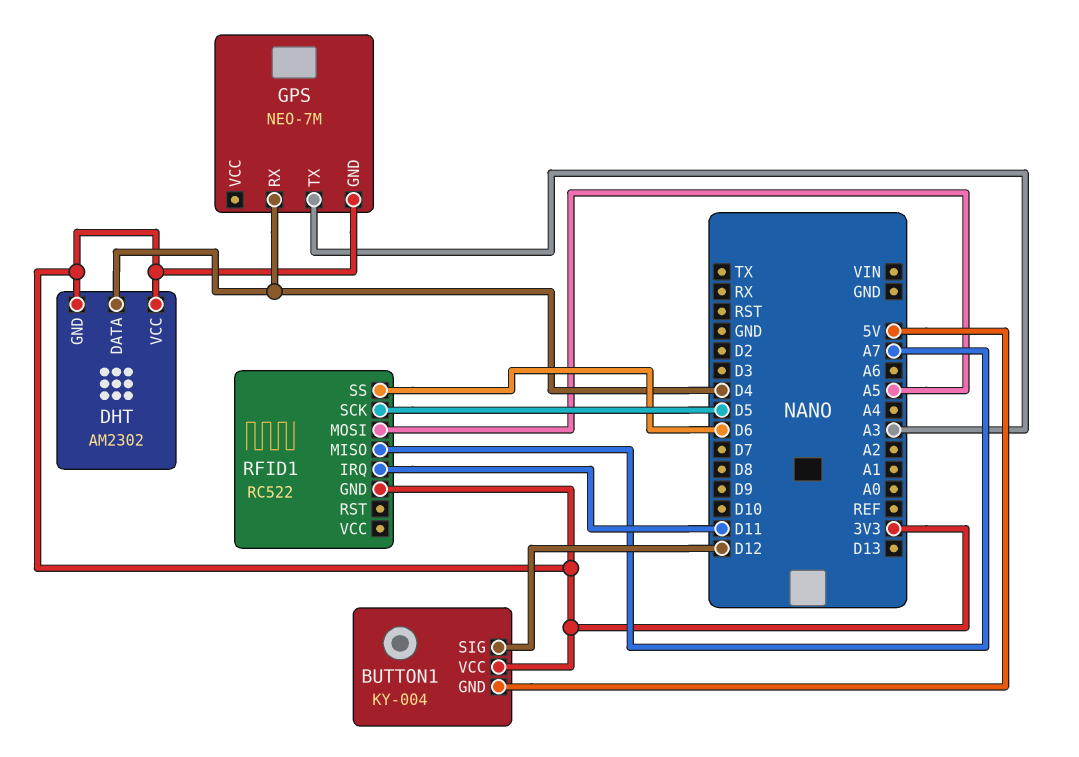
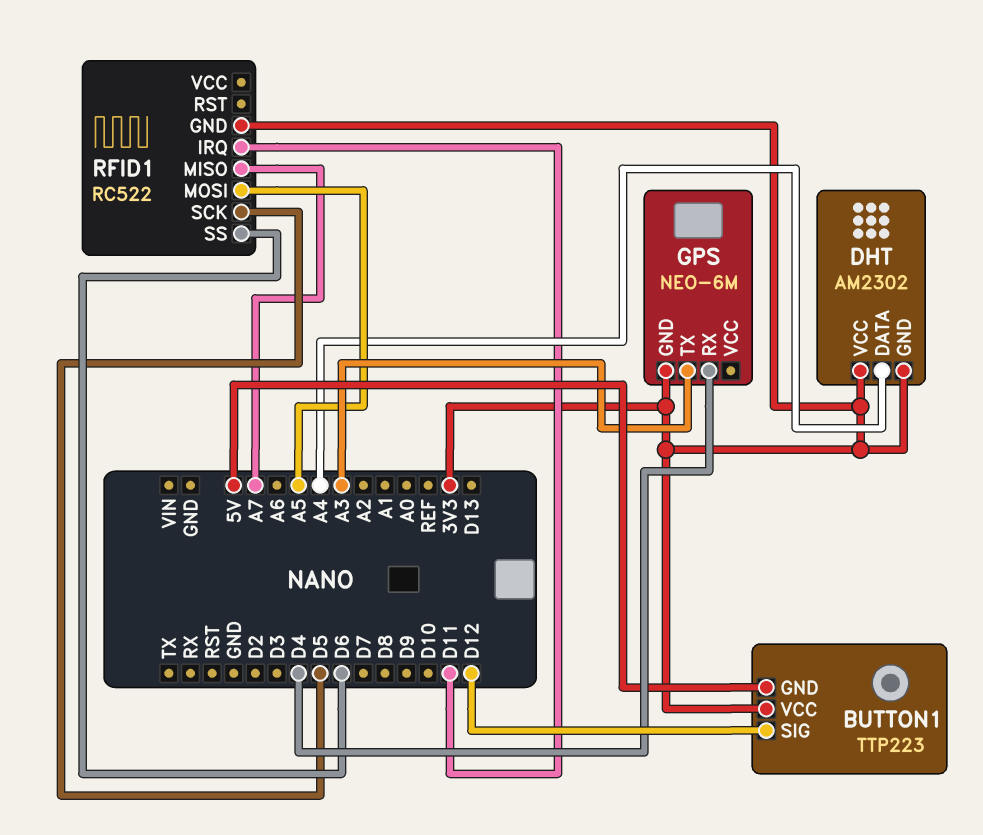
BUTTON1: KY-004 -> TTP223
DHT pin DATA: D4 -> A4
GPS: NEO-7M -> NEO-6M

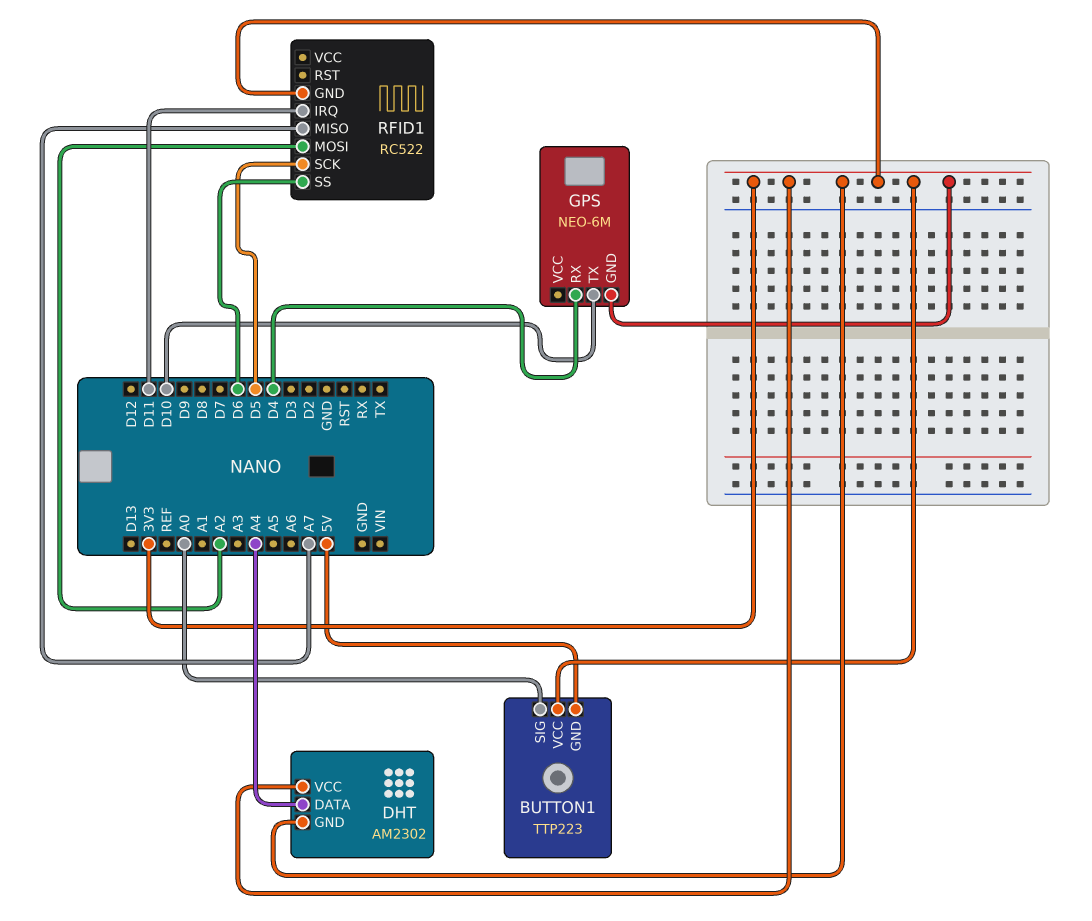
BUTTON1 pin SIG: D12 -> A0
GPS pin TX: A3 -> D10
RFID1 pin MOSI: A5 -> A2

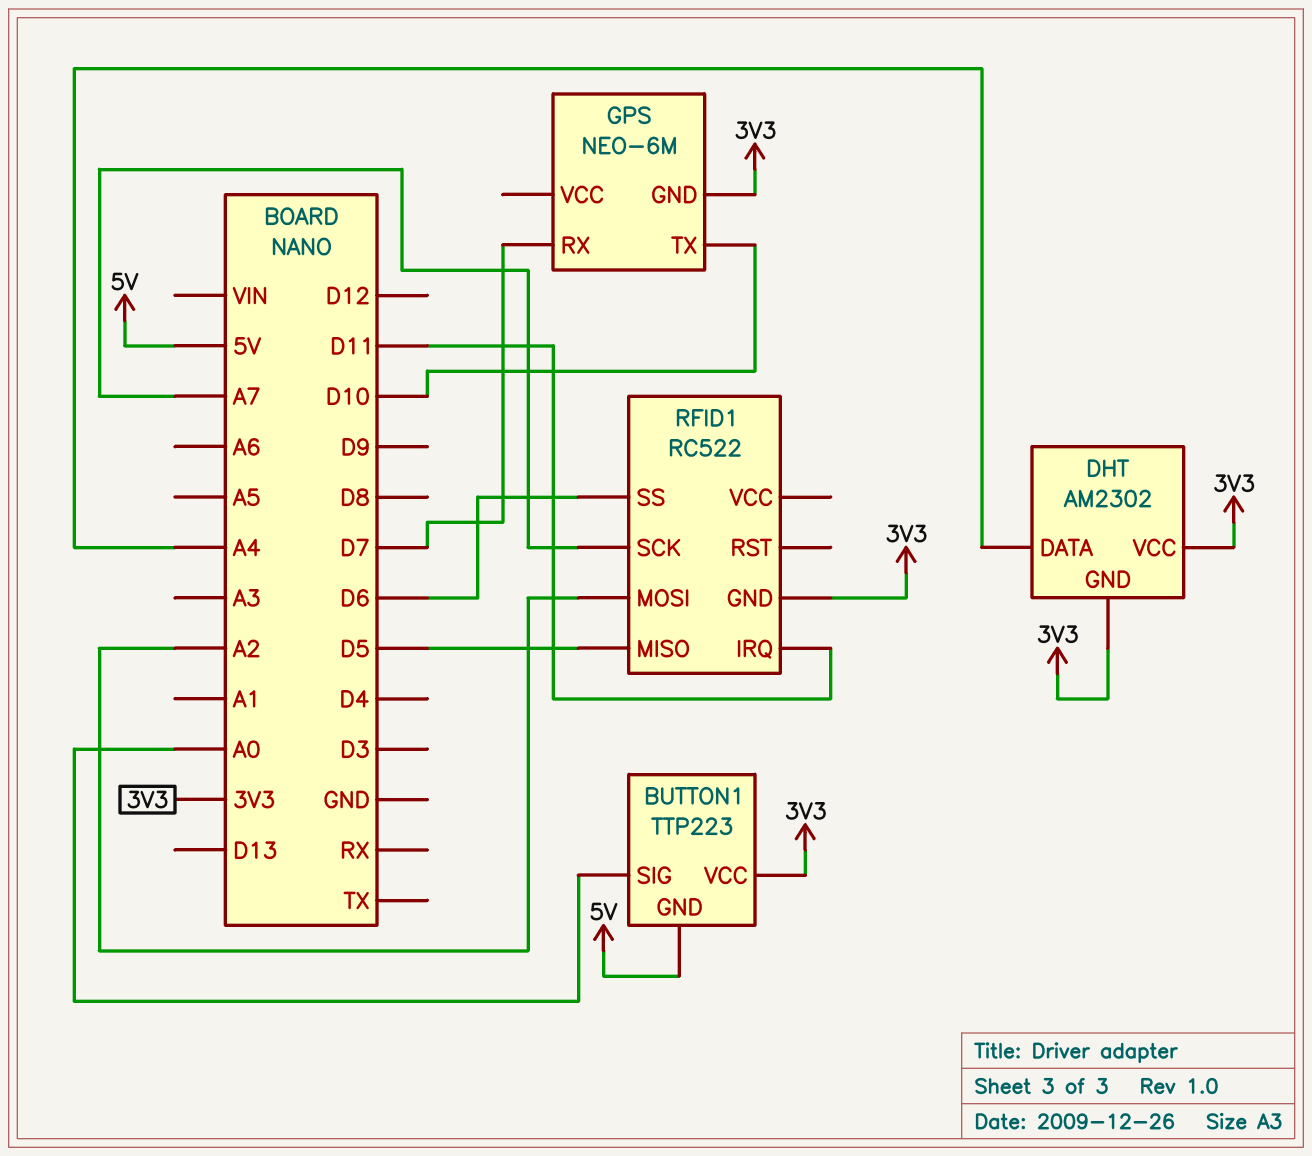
GPS pin RX: D4 -> D7
RFID1 pin MISO: A7 -> D5
RFID1 pin SCK: D5 -> A7

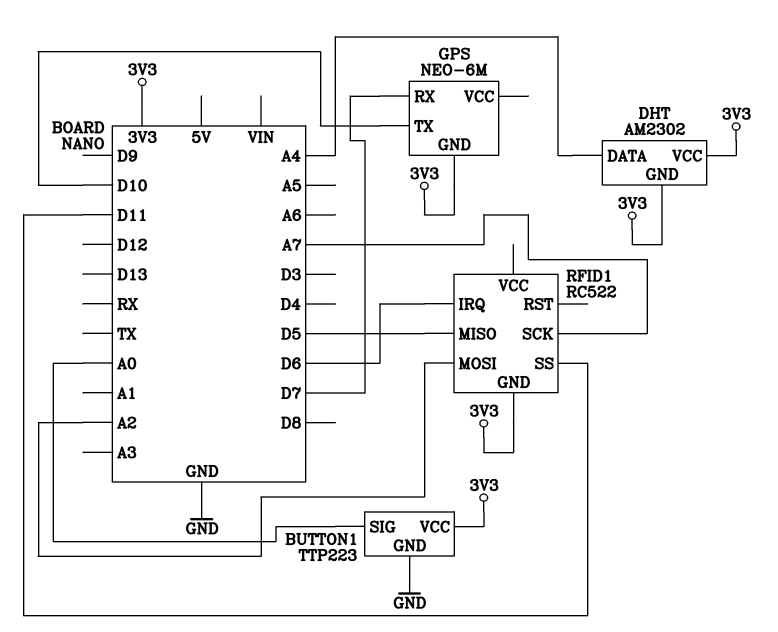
BUTTON1 pin GND: 5V -> GND
RFID1 pin IRQ: D11 -> D6
RFID1 pin SS: D6 -> D11

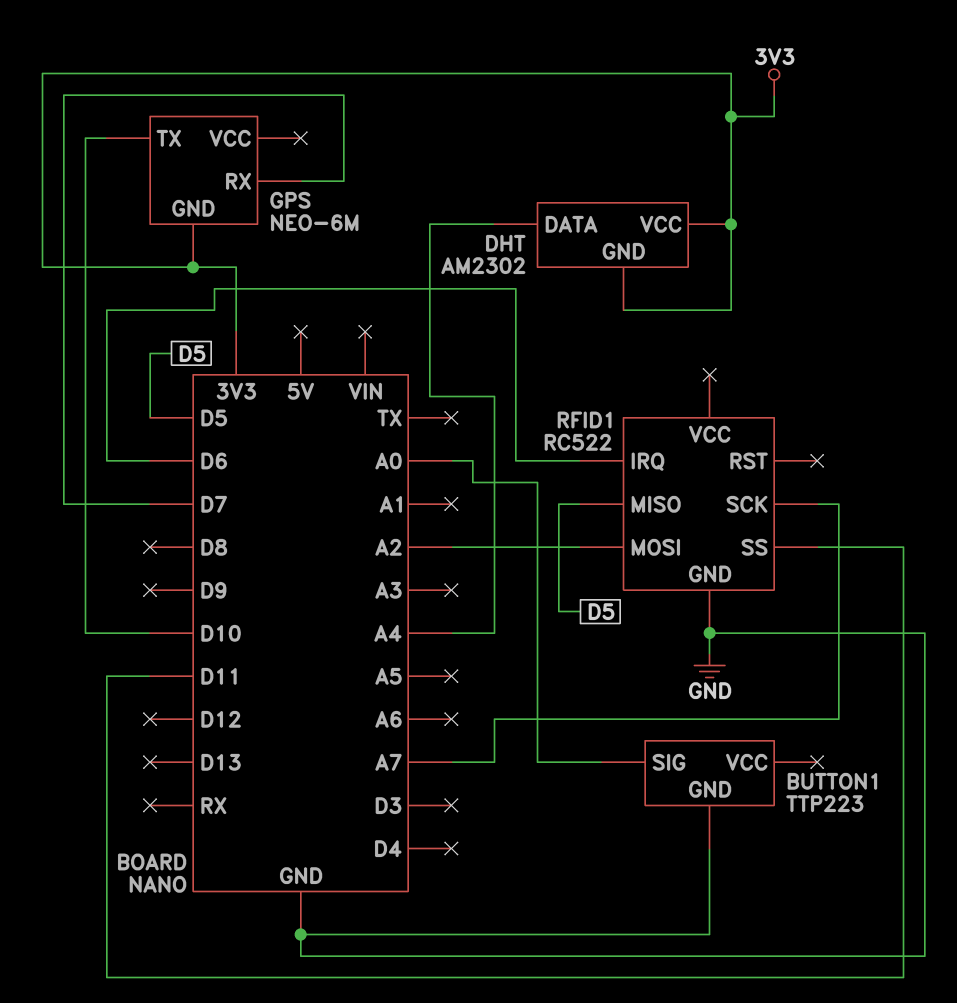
BUTTON1 pin VCC: 3V3 -> none
RFID1 pin GND: 3V3 -> GND

